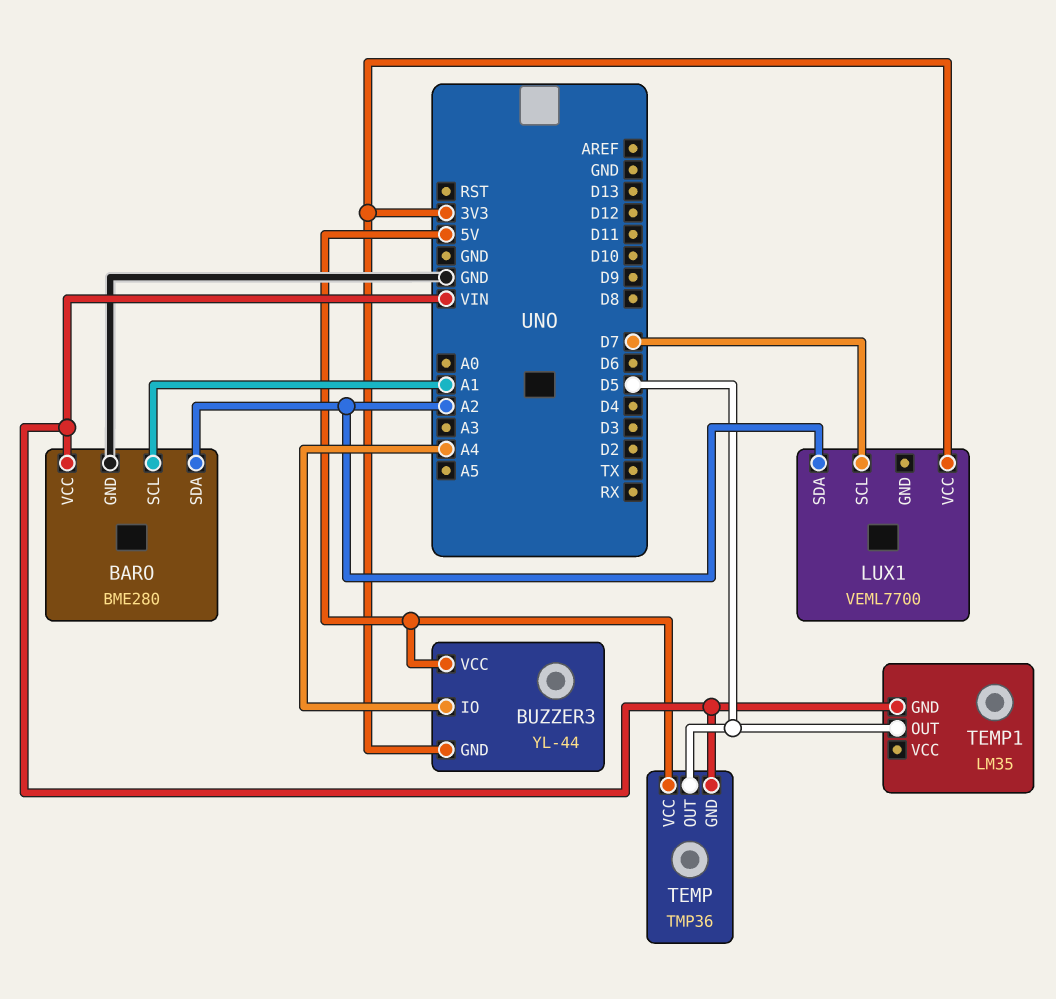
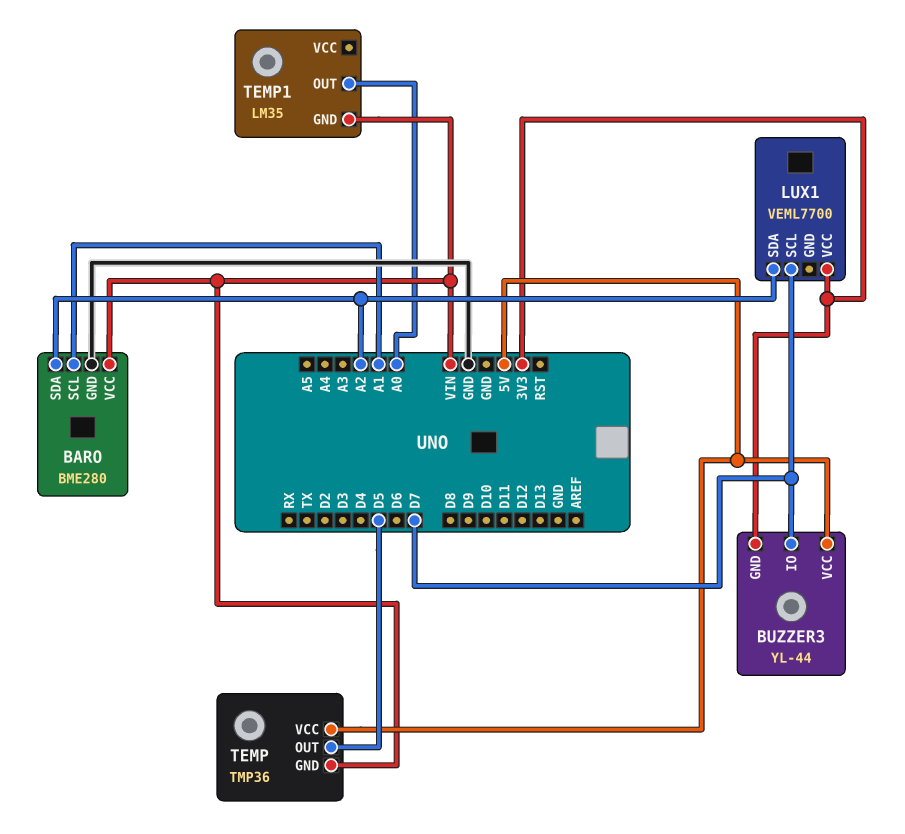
BUZZER3 pin IO: A4 -> D7
TEMP1 pin OUT: D5 -> A0

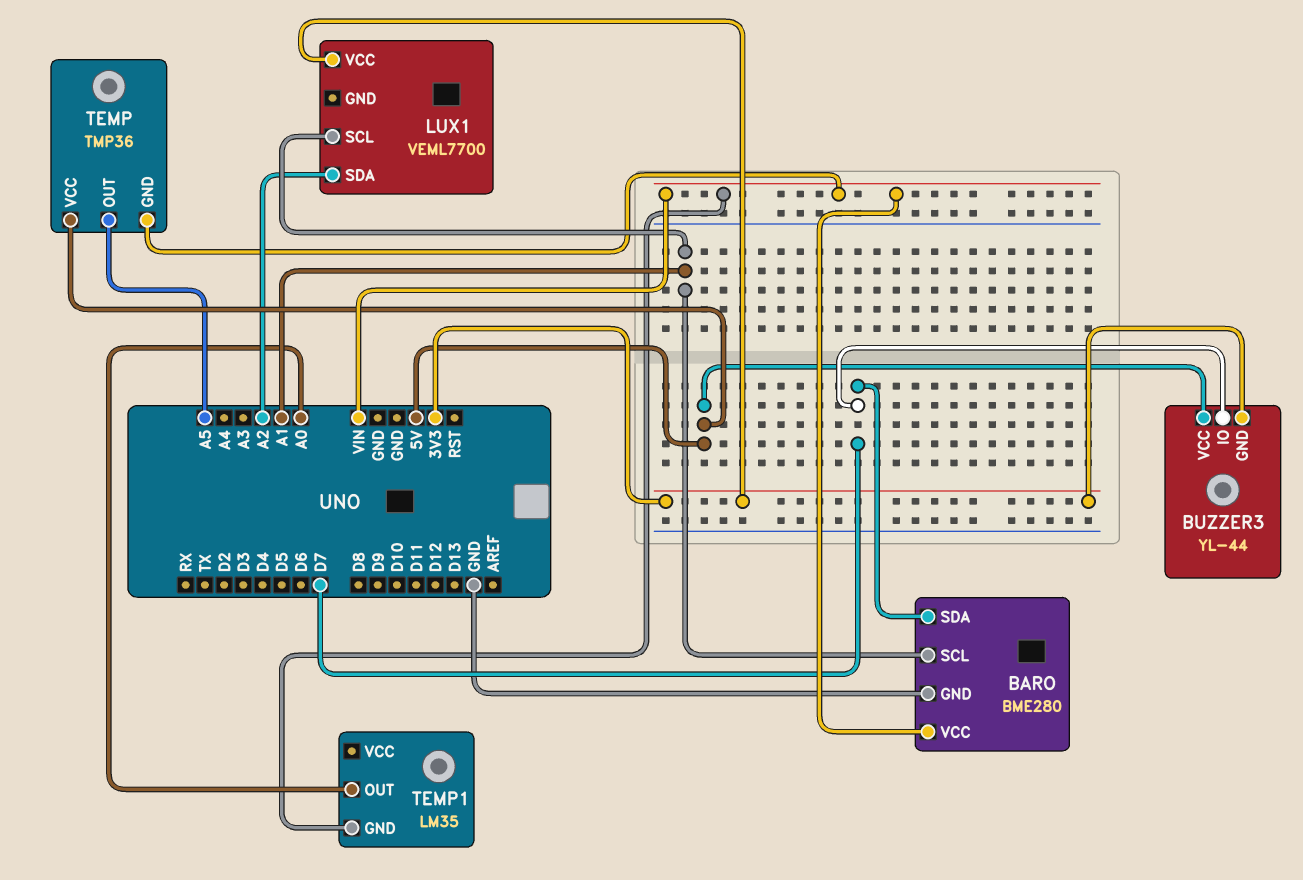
BARO pin SDA: A2 -> D7
LUX1 pin SCL: D7 -> A1
TEMP pin OUT: D5 -> A5

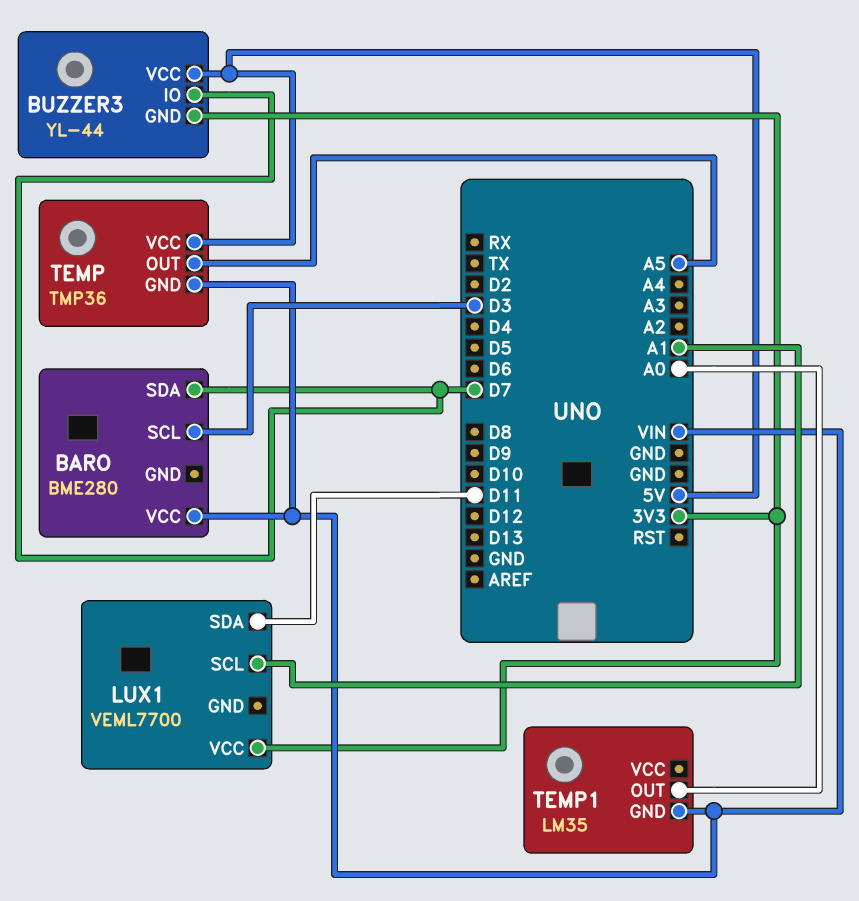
BARO pin GND: GND -> none
BARO pin SCL: A1 -> D3
LUX1 pin SDA: A2 -> D11

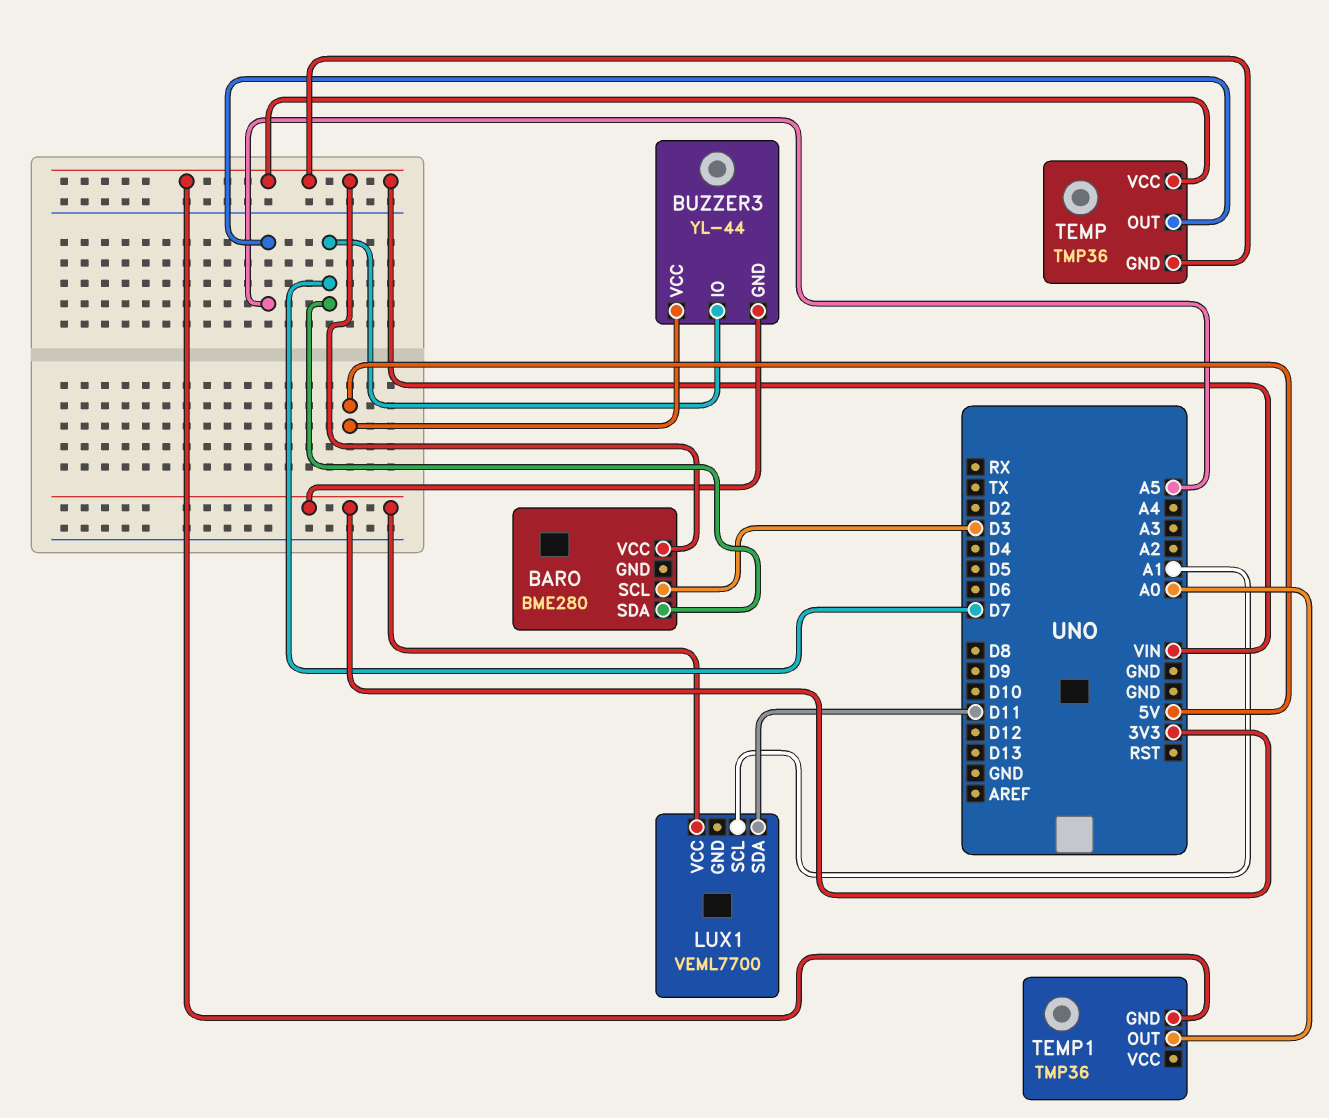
TEMP pin VCC: 5V -> VIN
TEMP1: LM35 -> TMP36

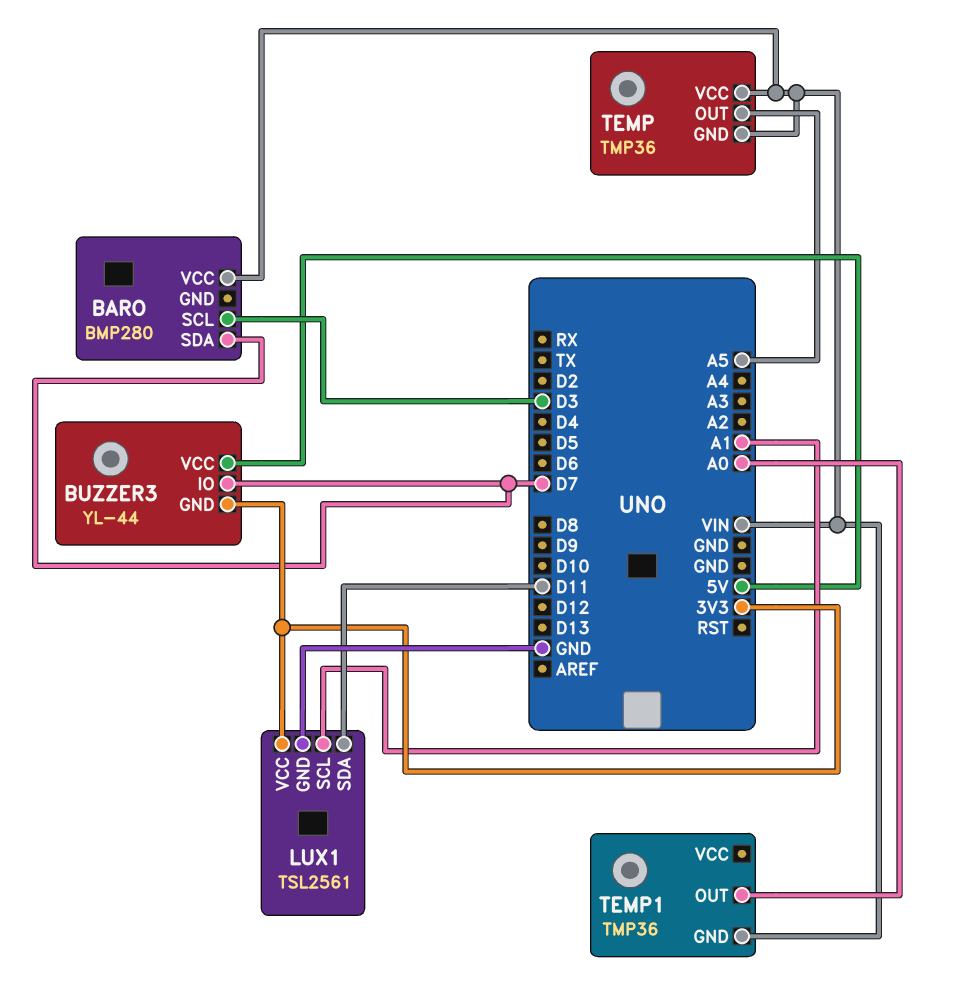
BARO: BME280 -> BMP280
LUX1: VEML7700 -> TSL2561
LUX1 pin GND: none -> GND

